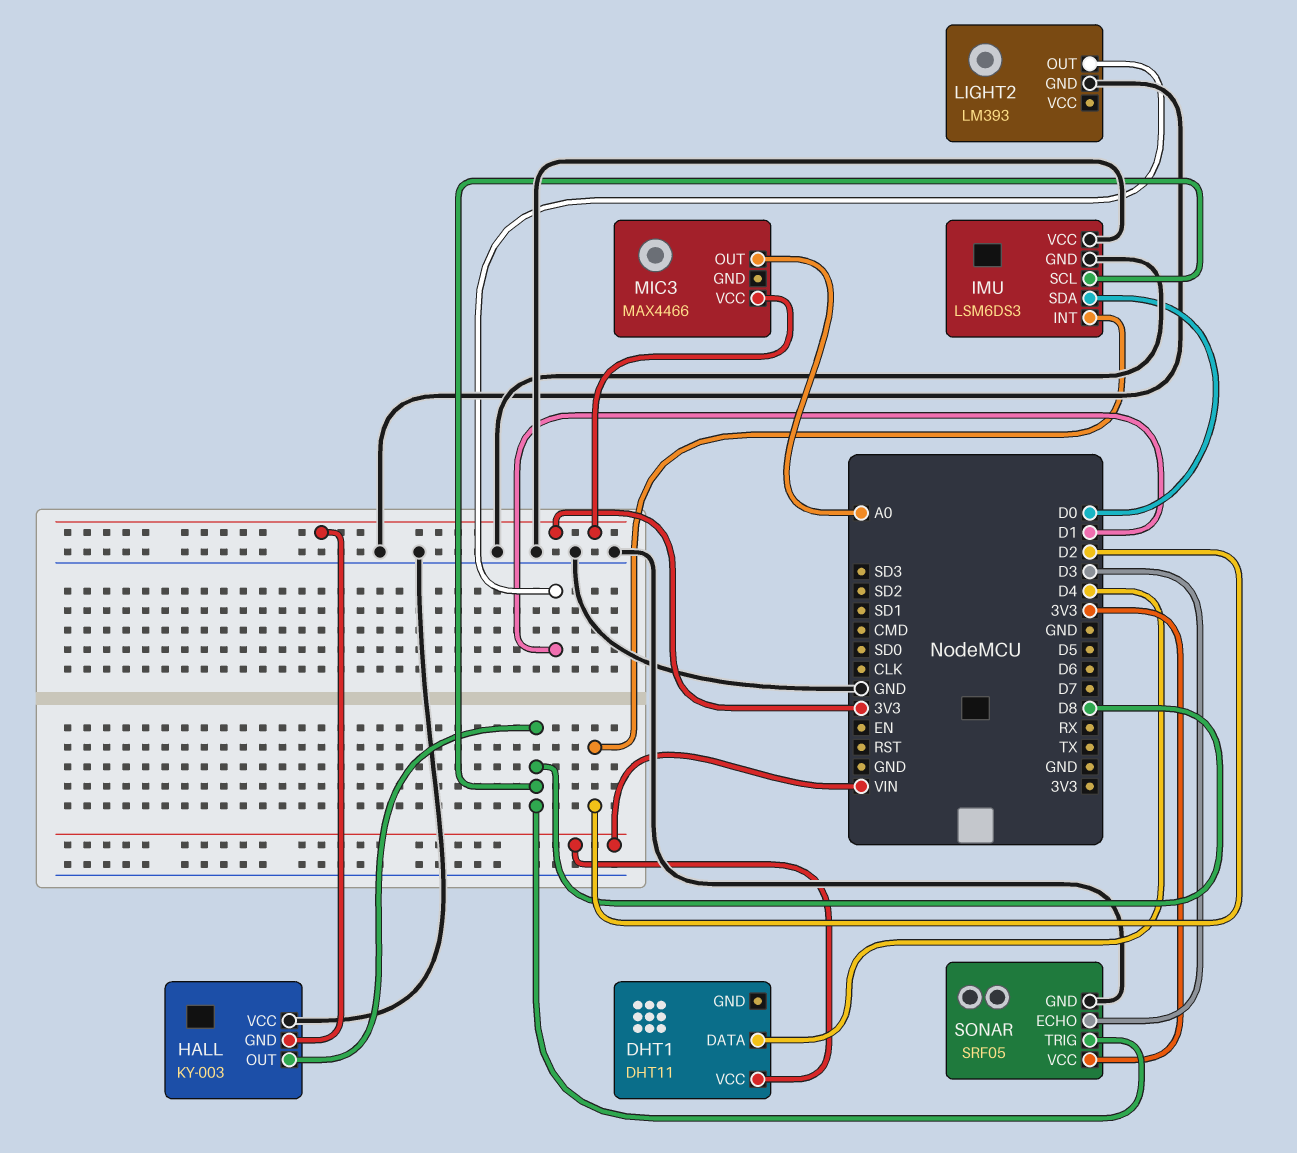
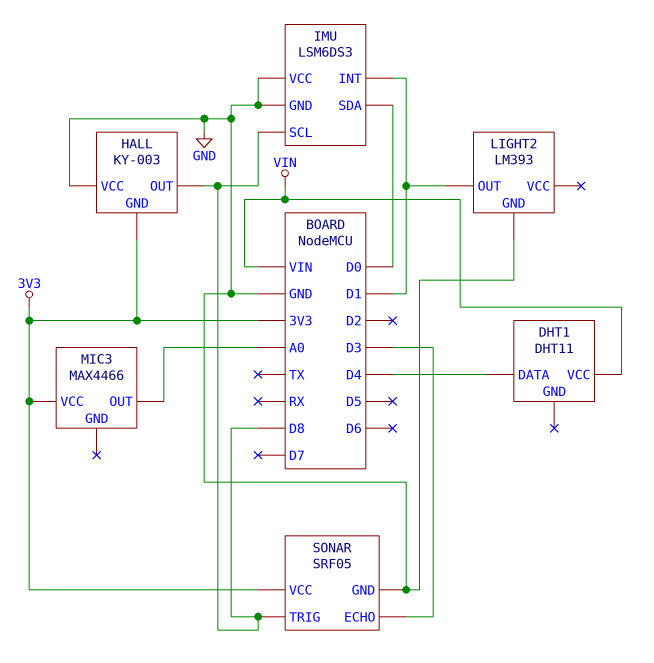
IMU pin INT: D2 -> D1

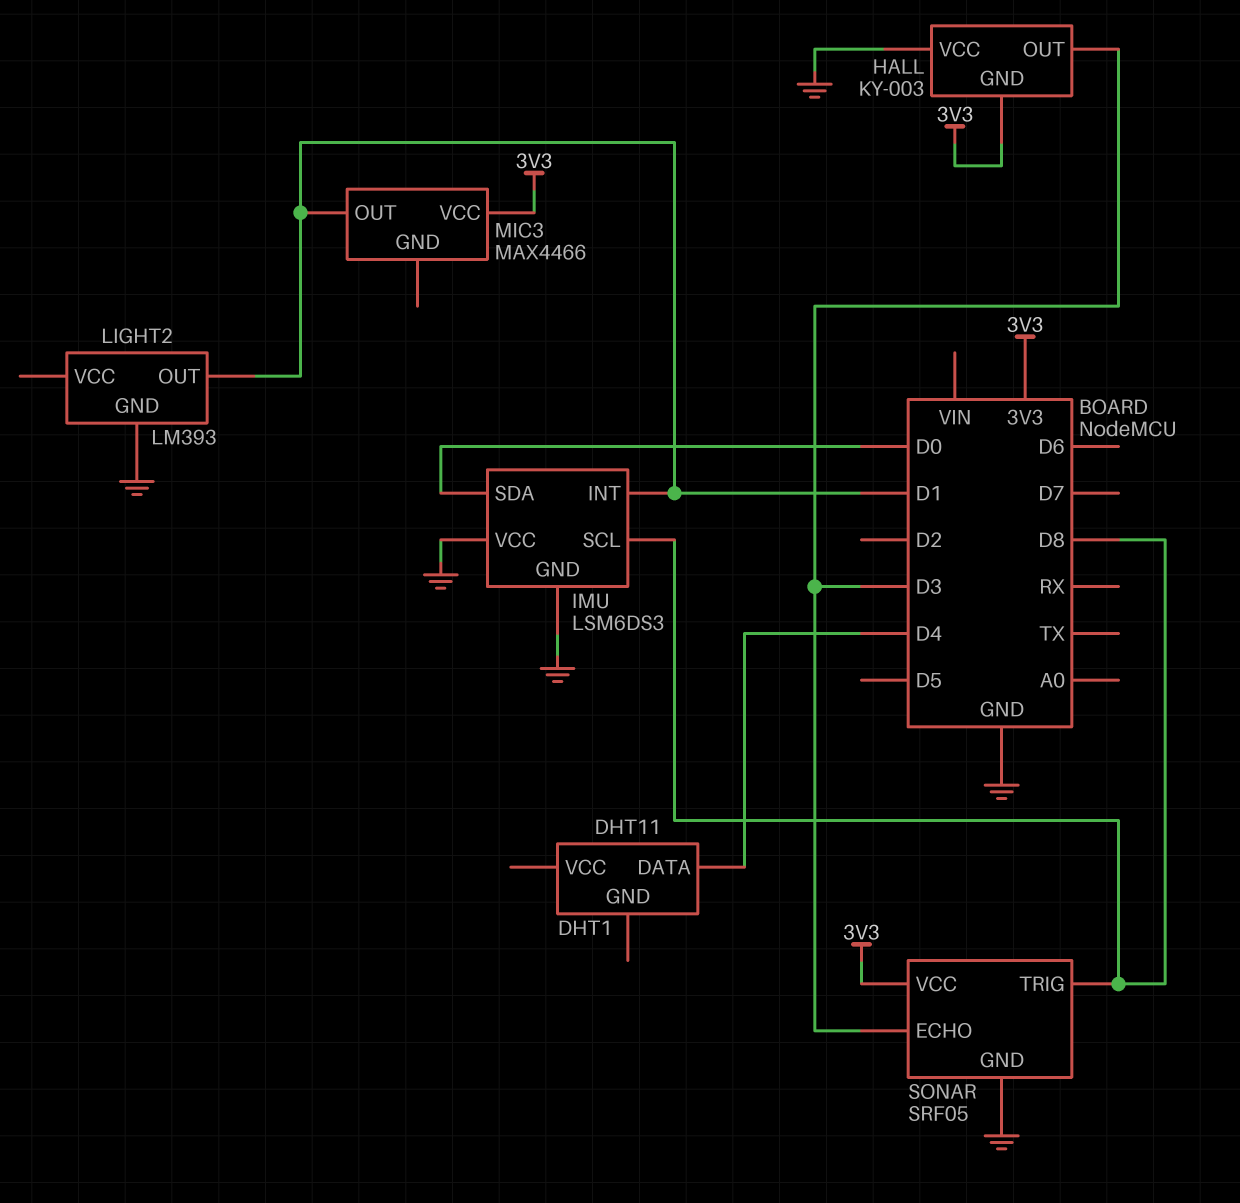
DHT1 pin VCC: VIN -> none
HALL pin OUT: D8 -> D3
MIC3 pin OUT: A0 -> D1

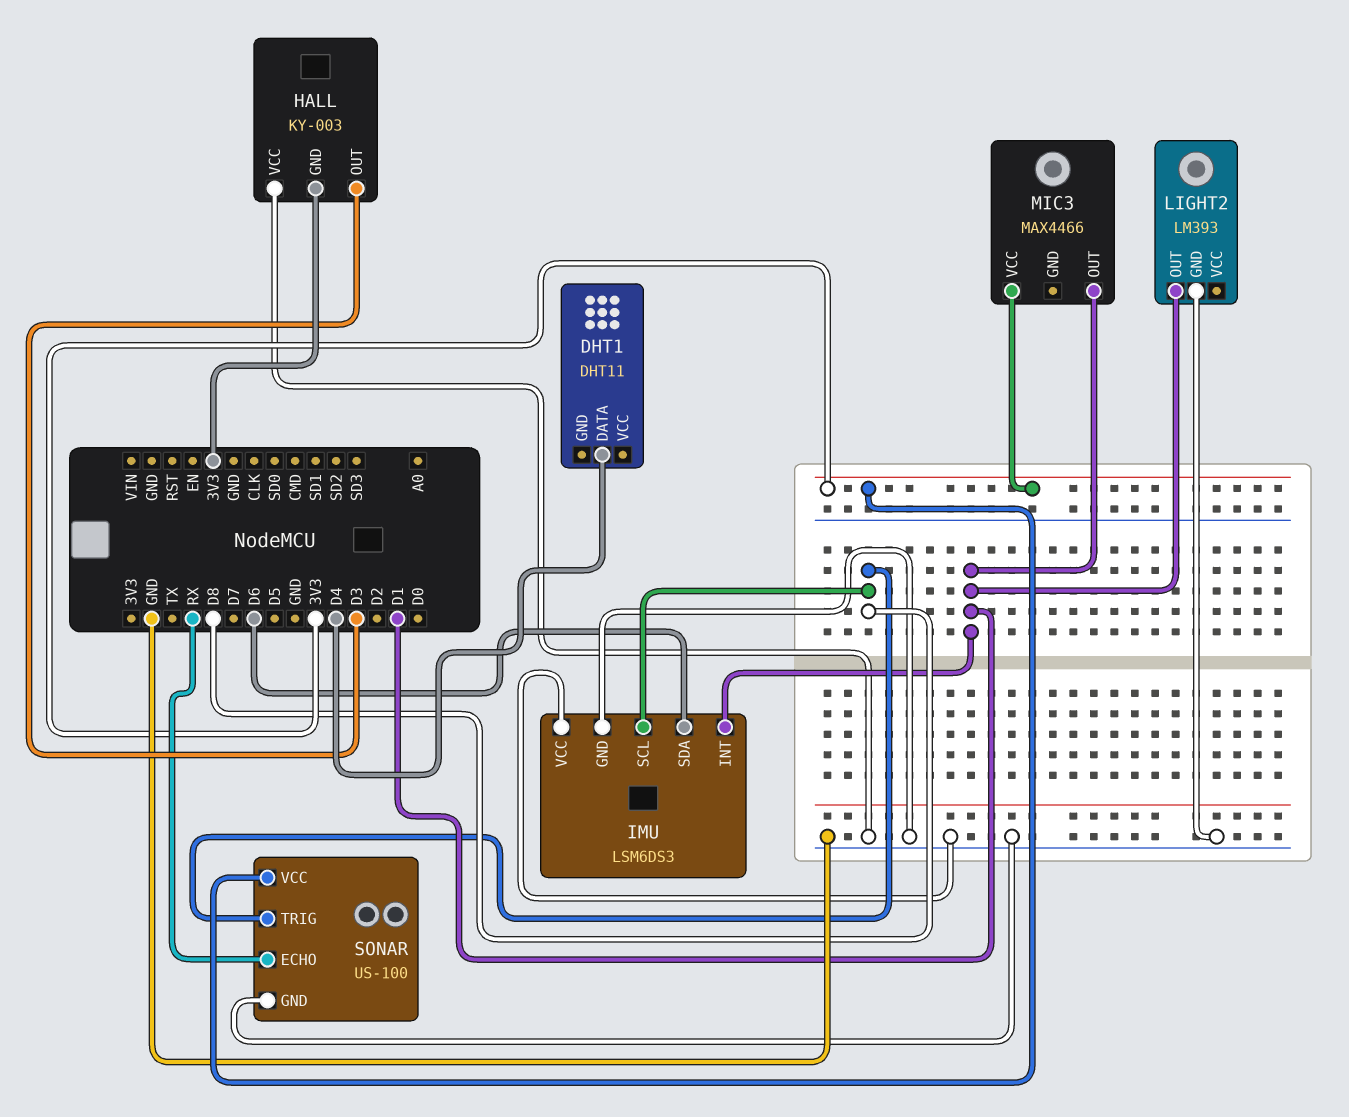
IMU pin SDA: D0 -> D6
SONAR: SRF05 -> US-100
SONAR pin ECHO: D3 -> RX

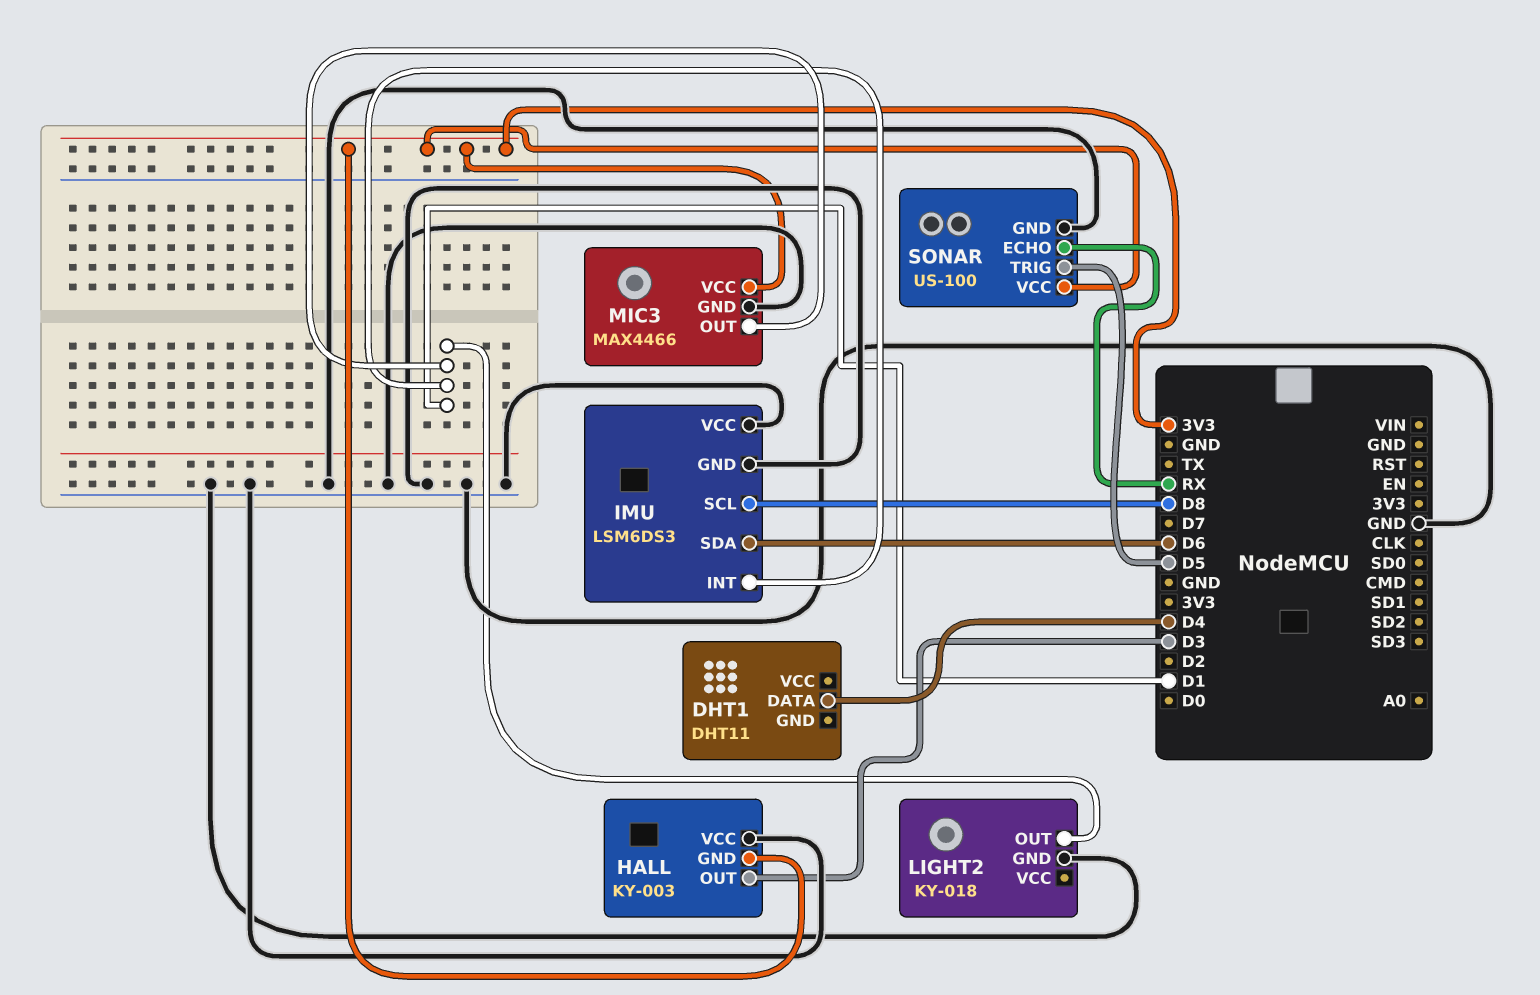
LIGHT2: LM393 -> KY-018
MIC3 pin GND: none -> GND
SONAR pin TRIG: D8 -> D5

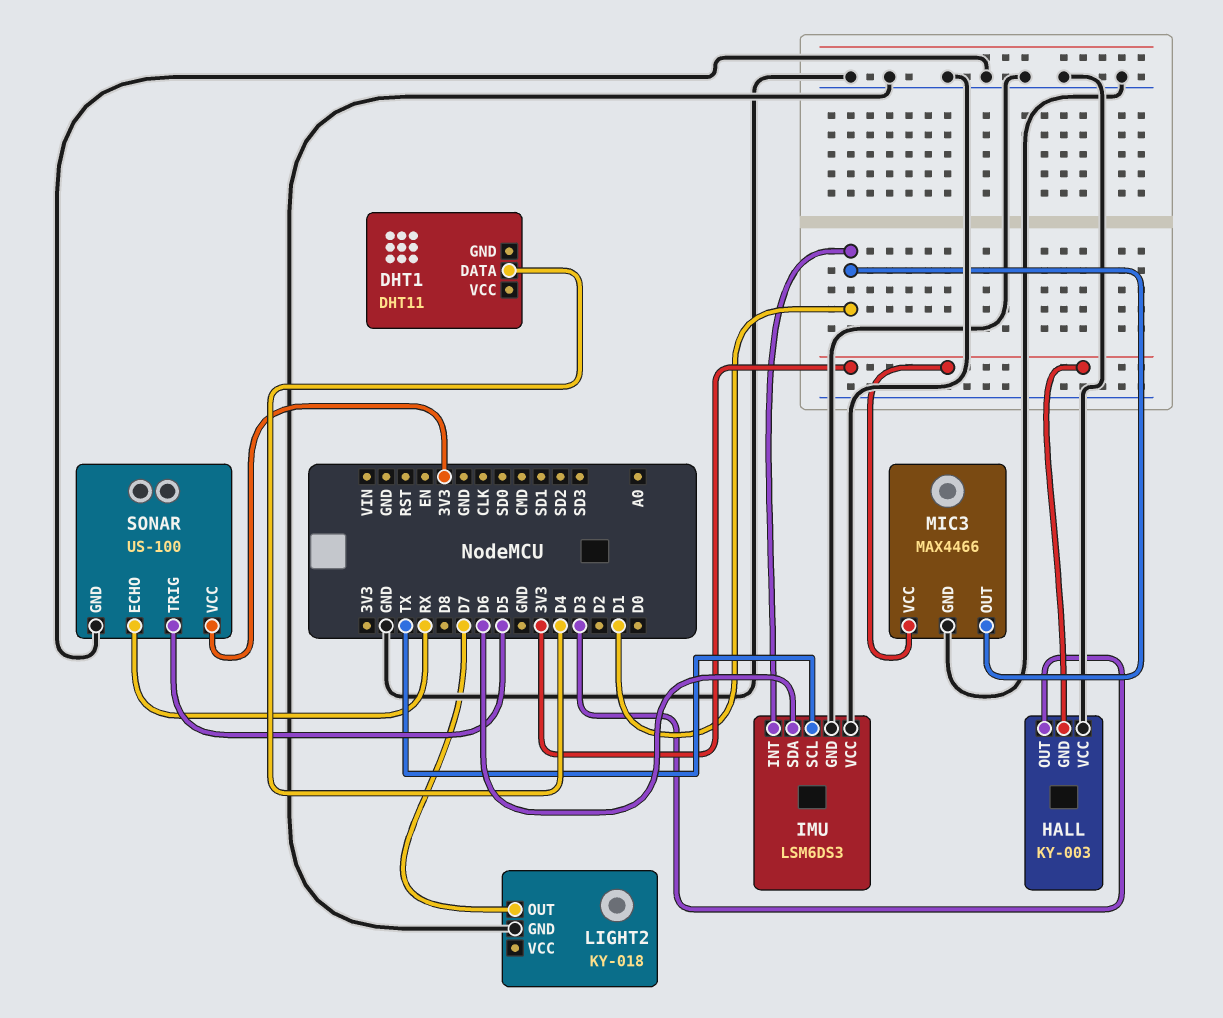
IMU pin SCL: D8 -> TX
LIGHT2 pin OUT: D1 -> D7

